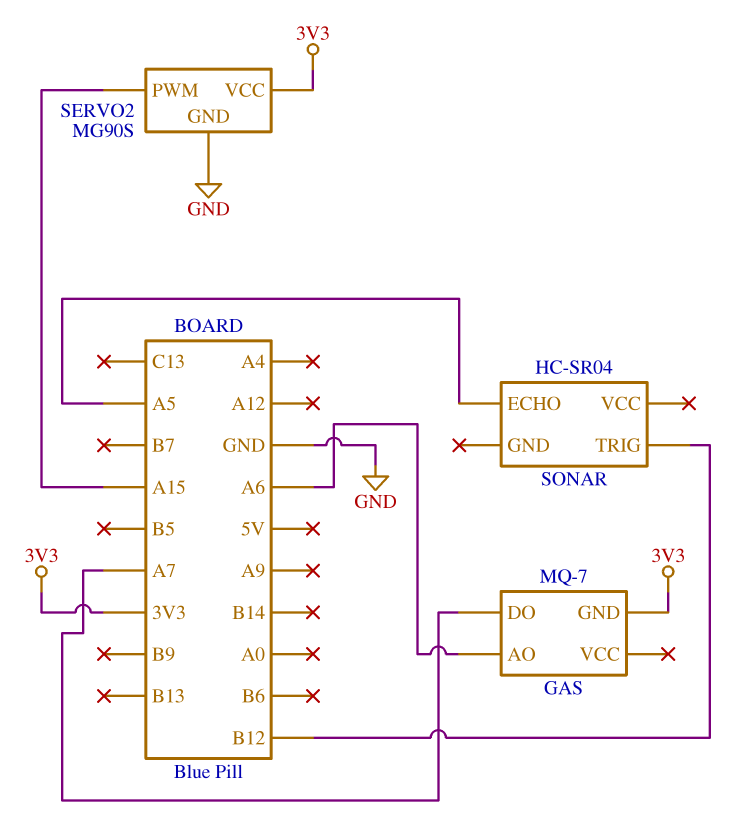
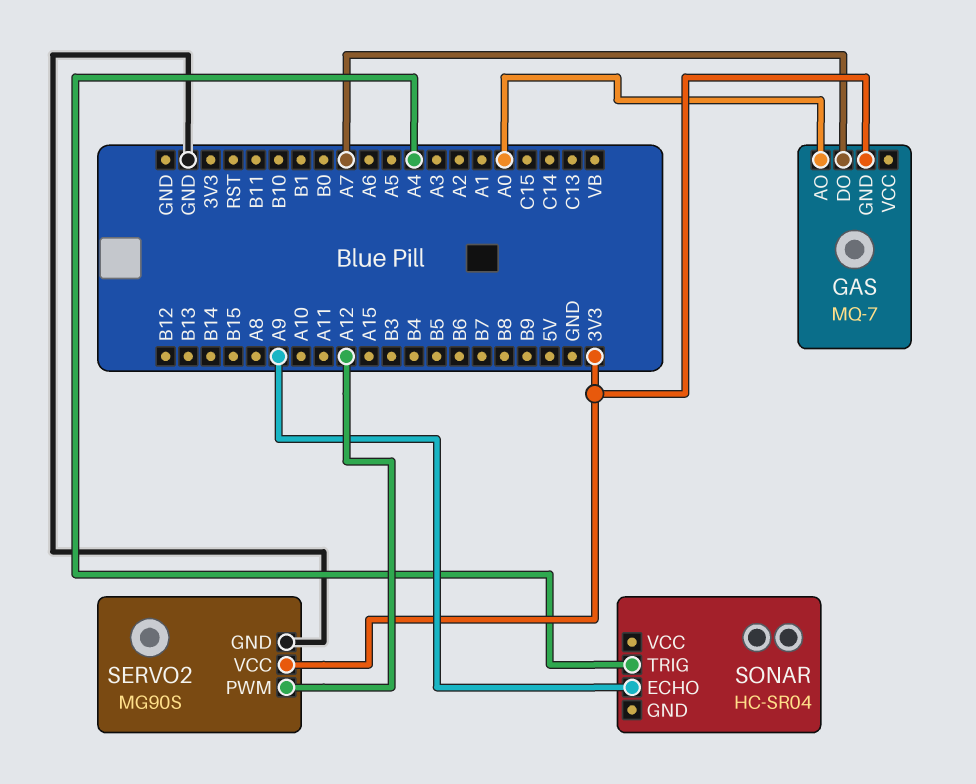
GAS pin AO: A6 -> A0
SERVO2 pin PWM: A15 -> A12
SONAR pin ECHO: A5 -> A9
SONAR pin TRIG: B12 -> A4

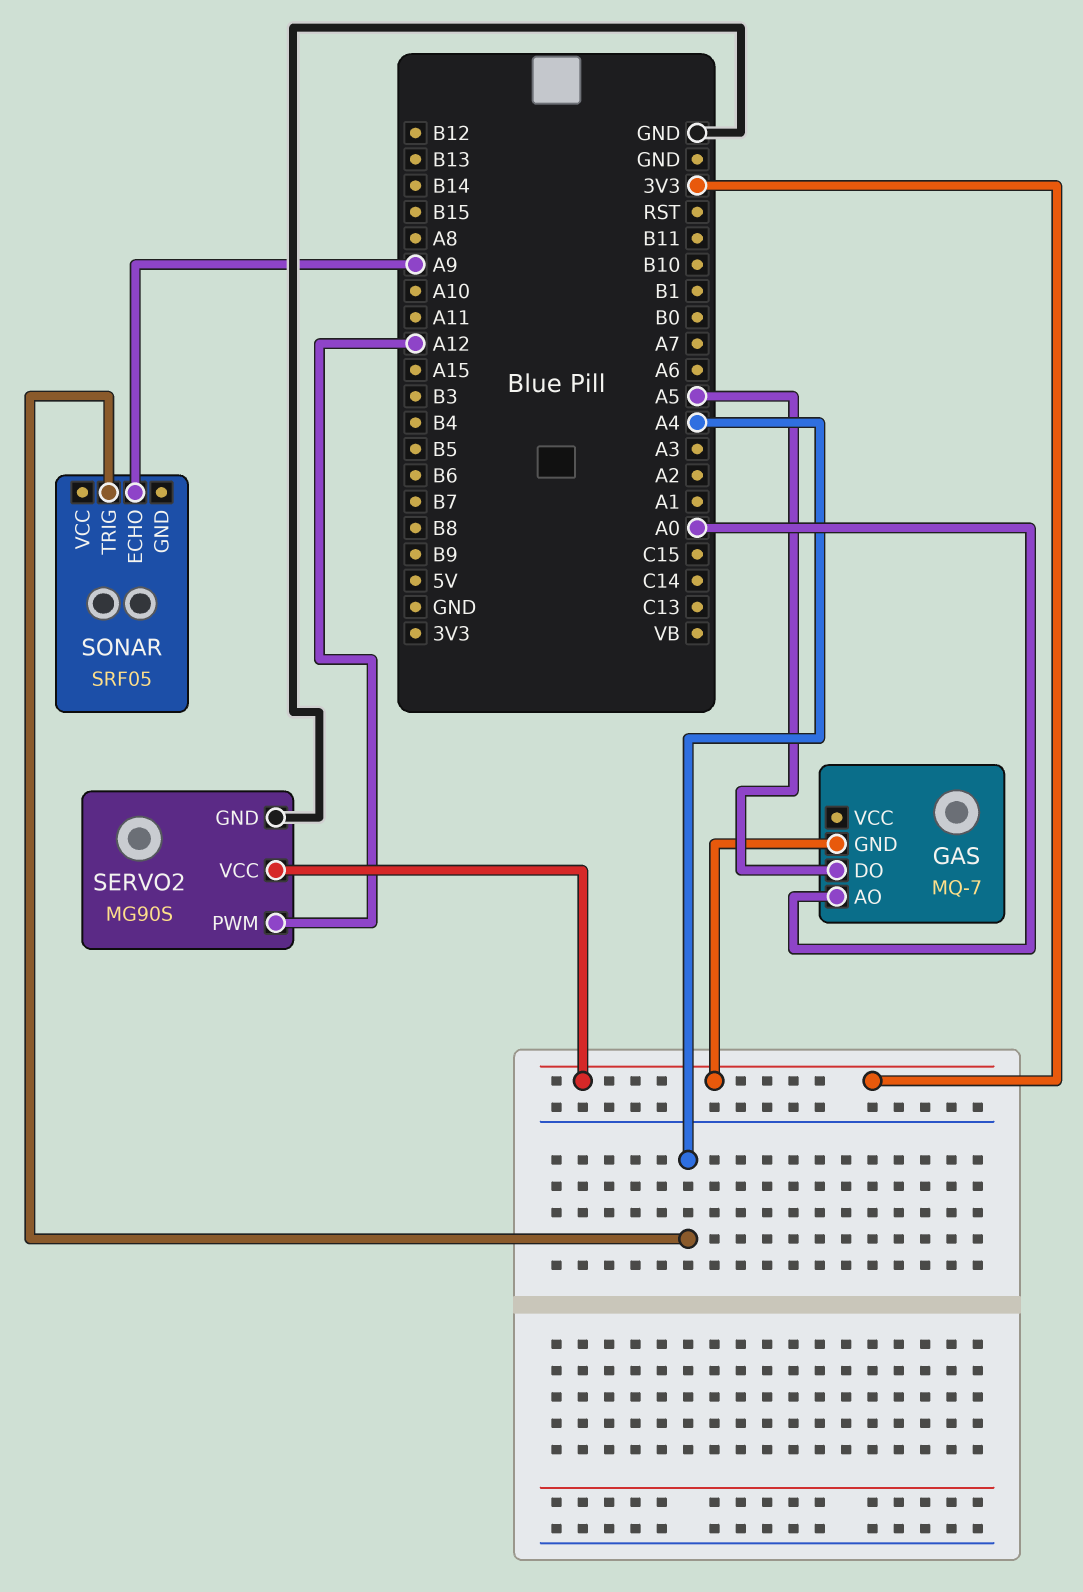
GAS pin DO: A7 -> A5
SONAR: HC-SR04 -> SRF05

